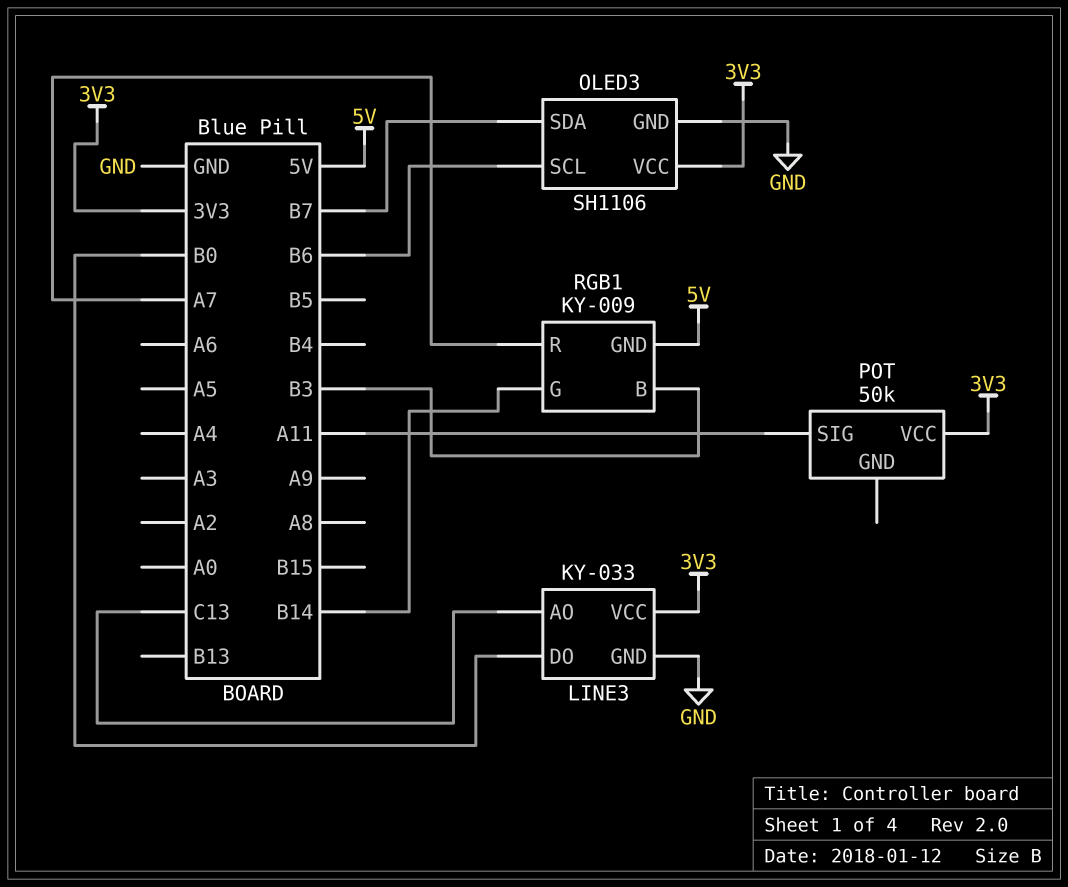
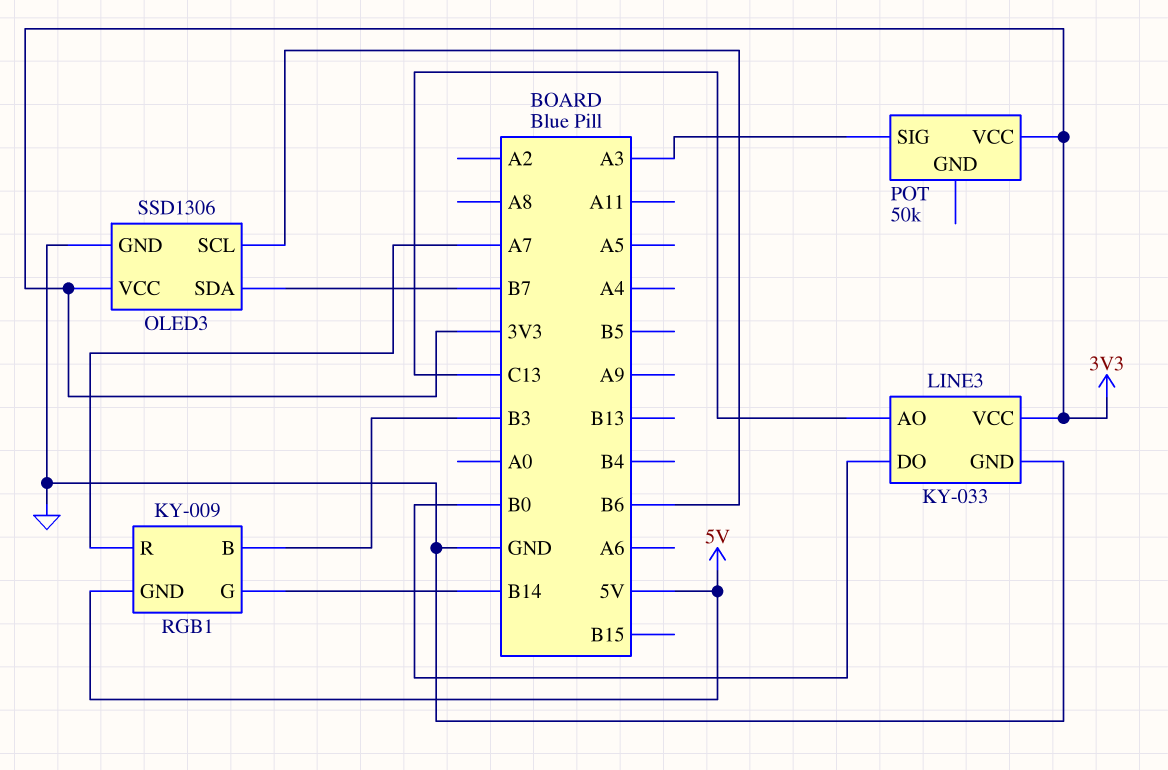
OLED3: SH1106 -> SSD1306
POT pin SIG: A11 -> A3

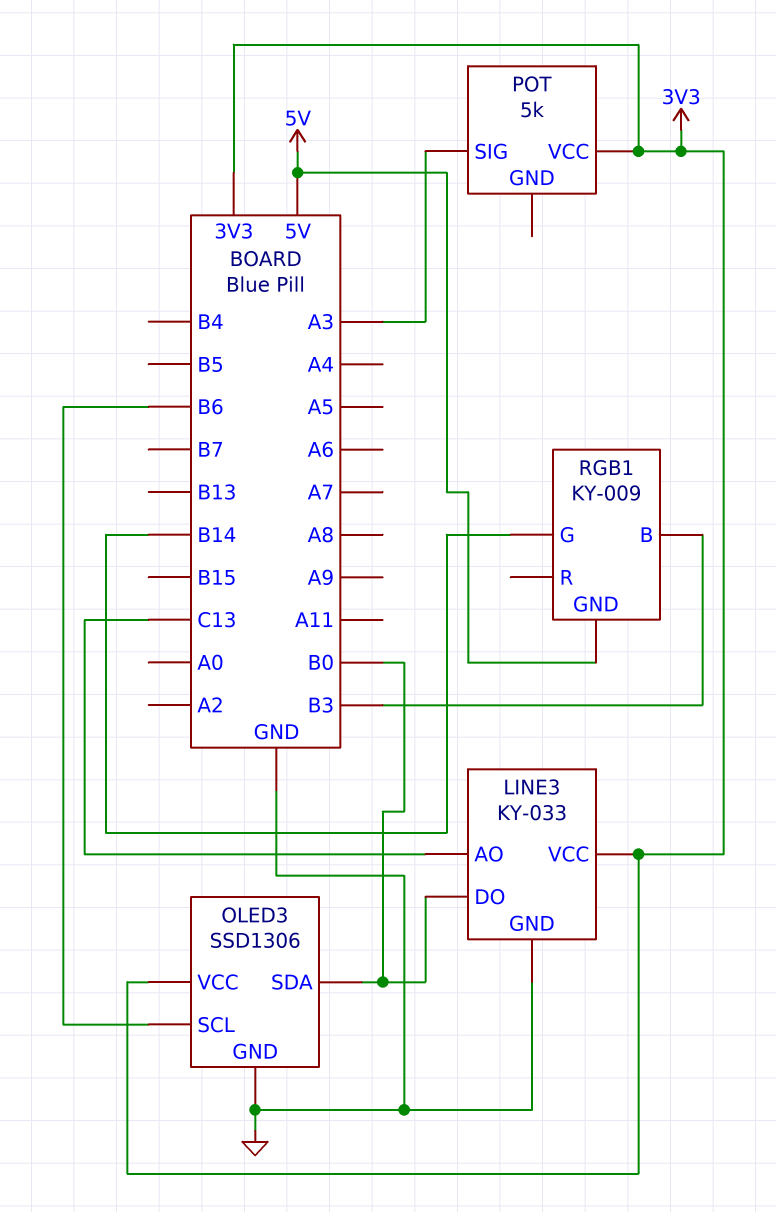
OLED3 pin SDA: B7 -> B0
POT: 50k -> 5k
RGB1 pin R: A7 -> none

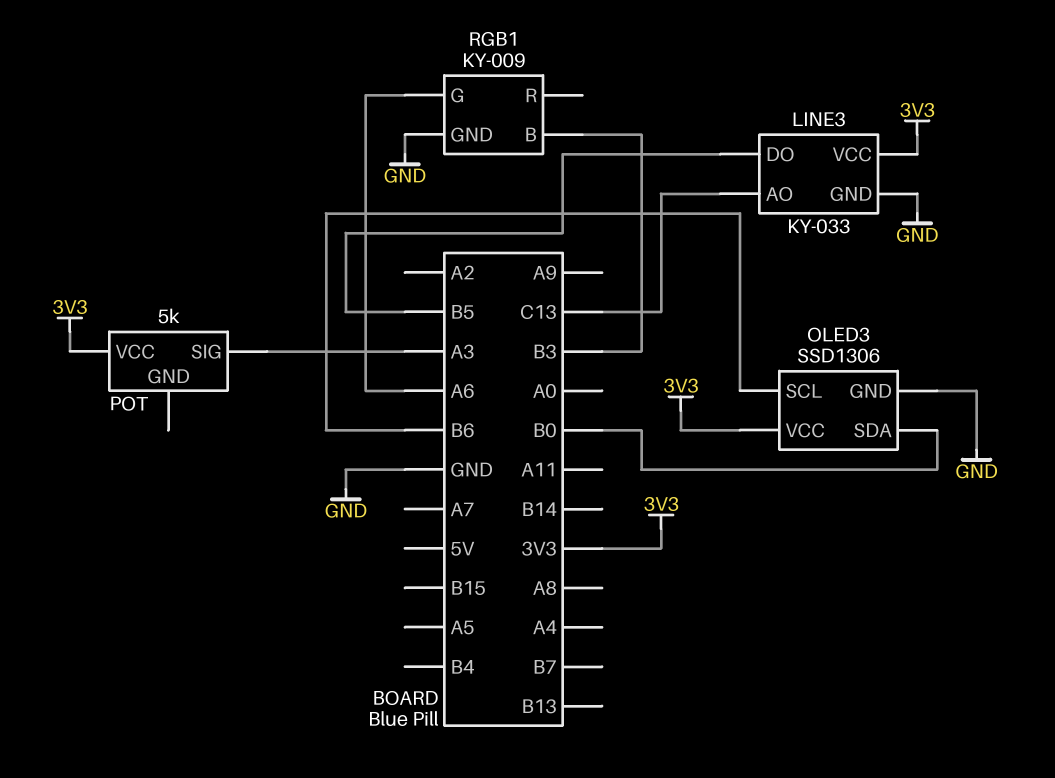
LINE3 pin DO: B0 -> B5
RGB1 pin G: B14 -> A6
RGB1 pin GND: 5V -> GND

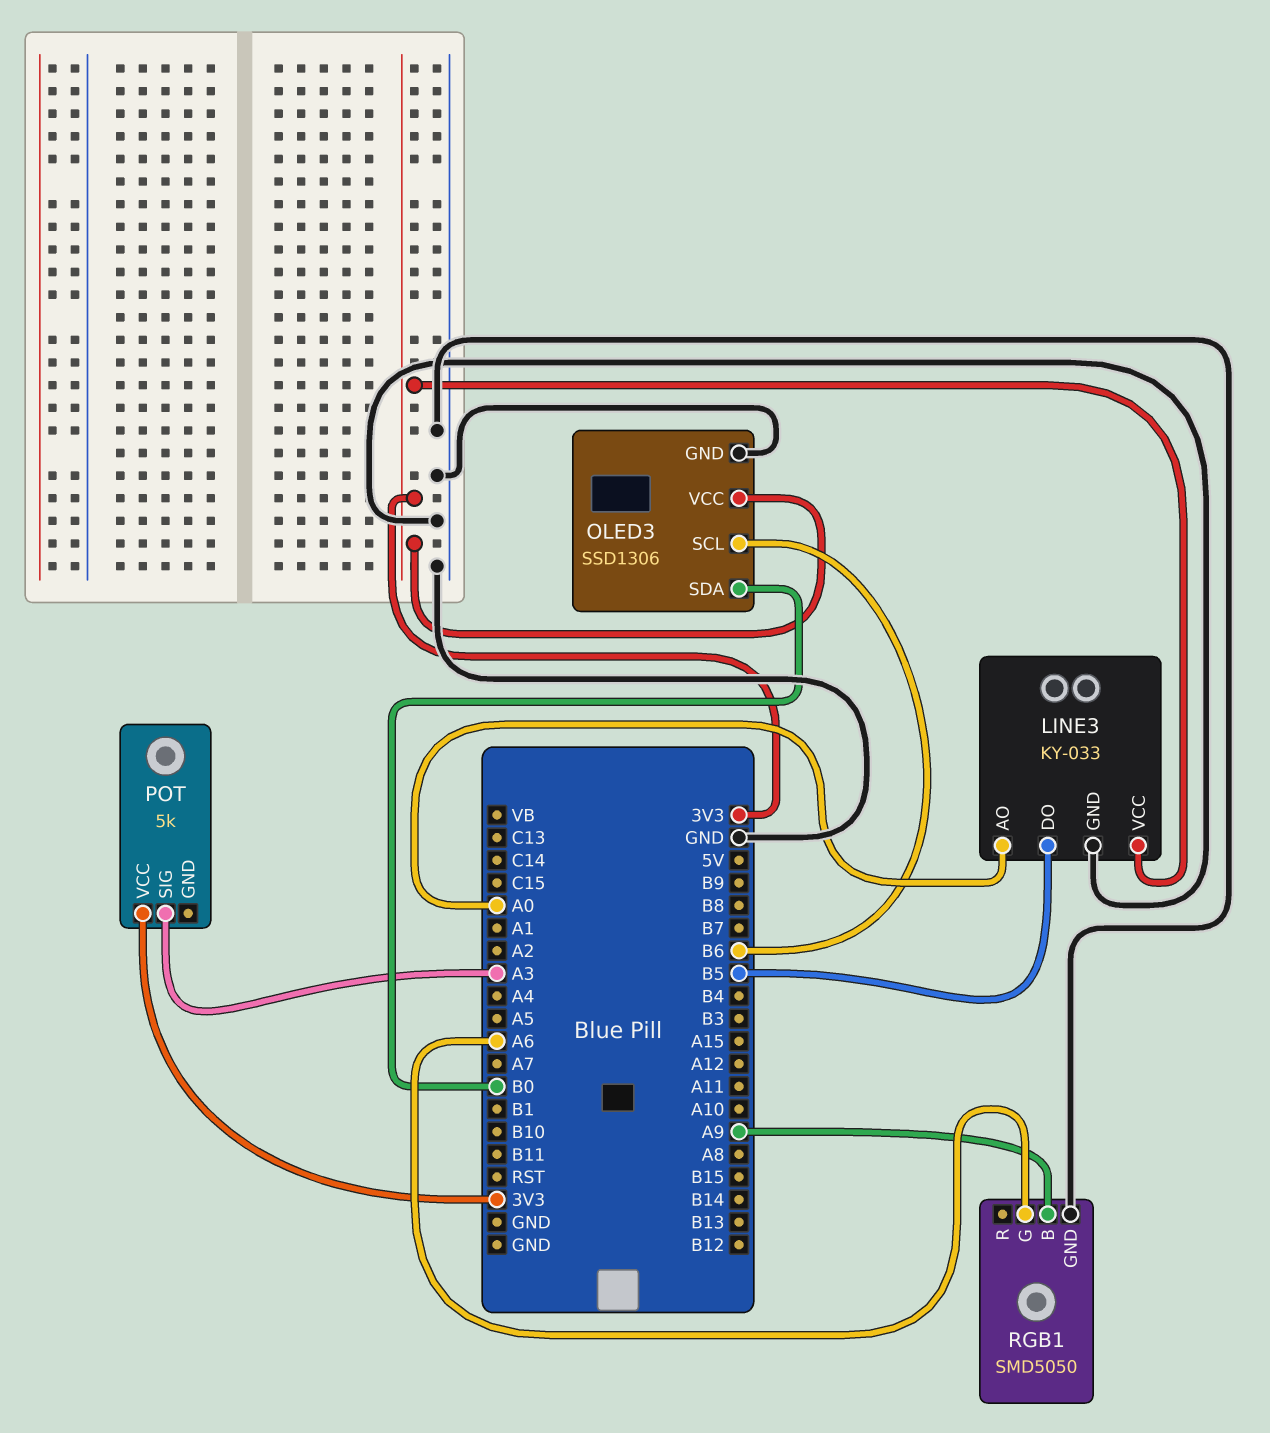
LINE3 pin AO: C13 -> A0
RGB1: KY-009 -> SMD5050
RGB1 pin B: B3 -> A9

